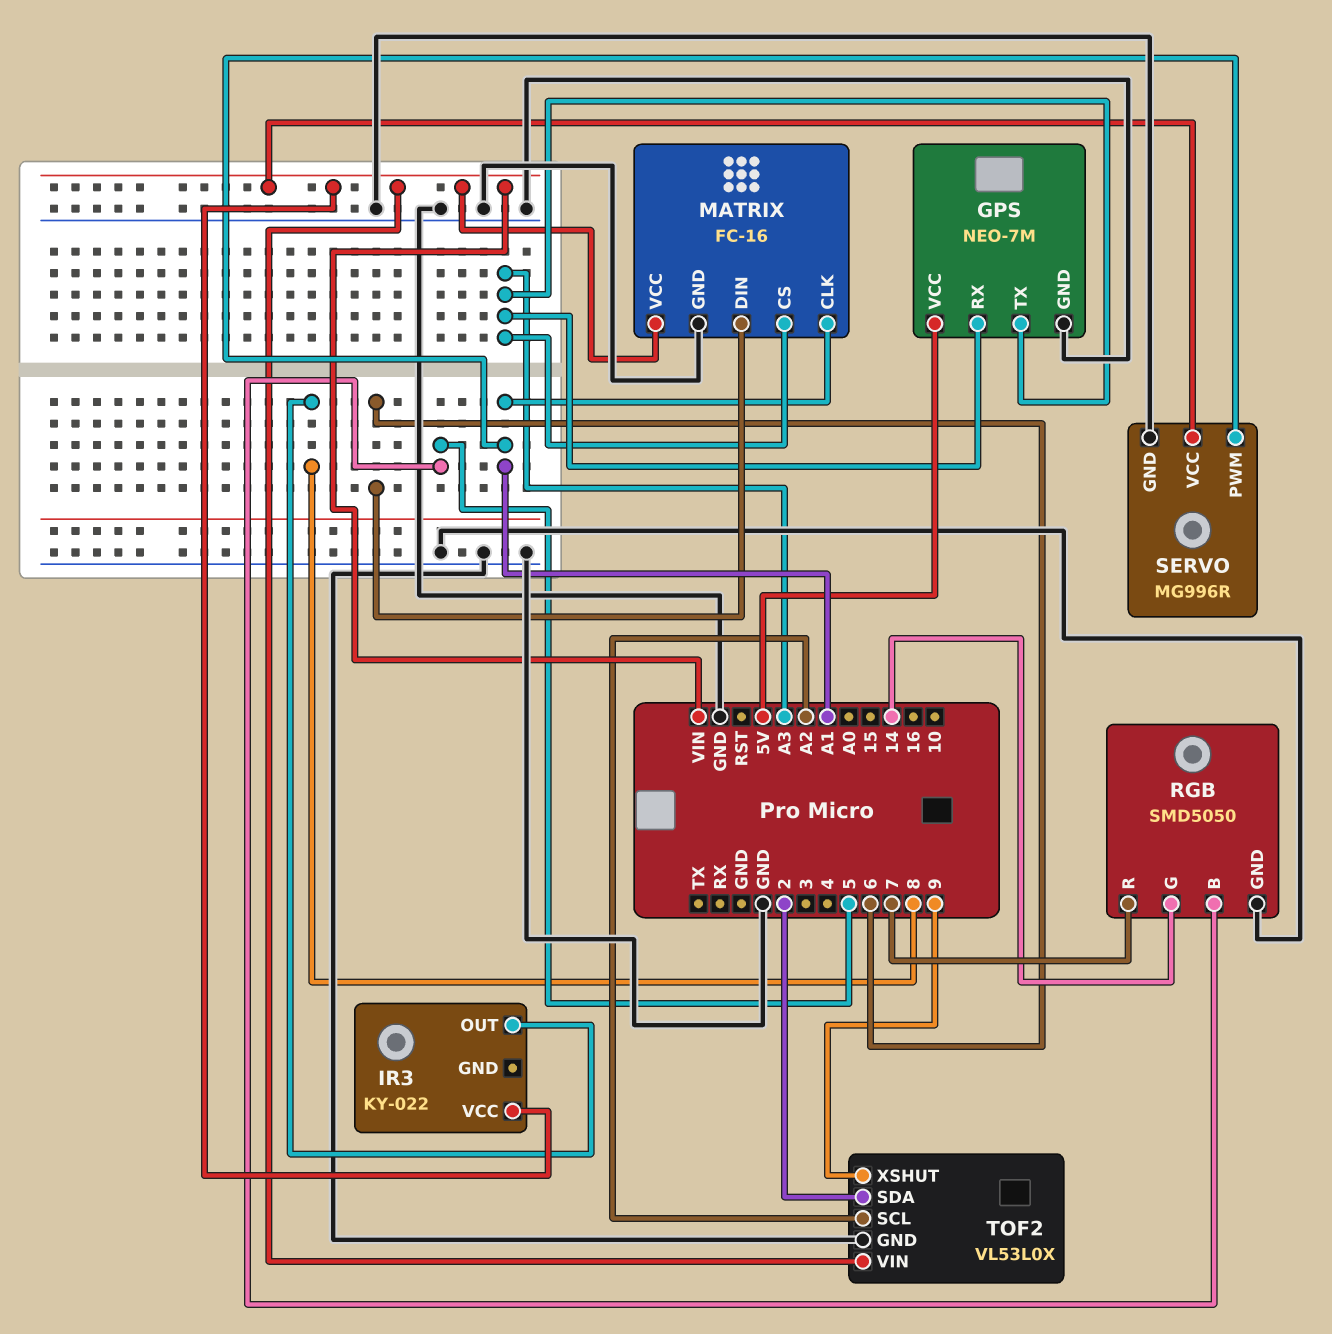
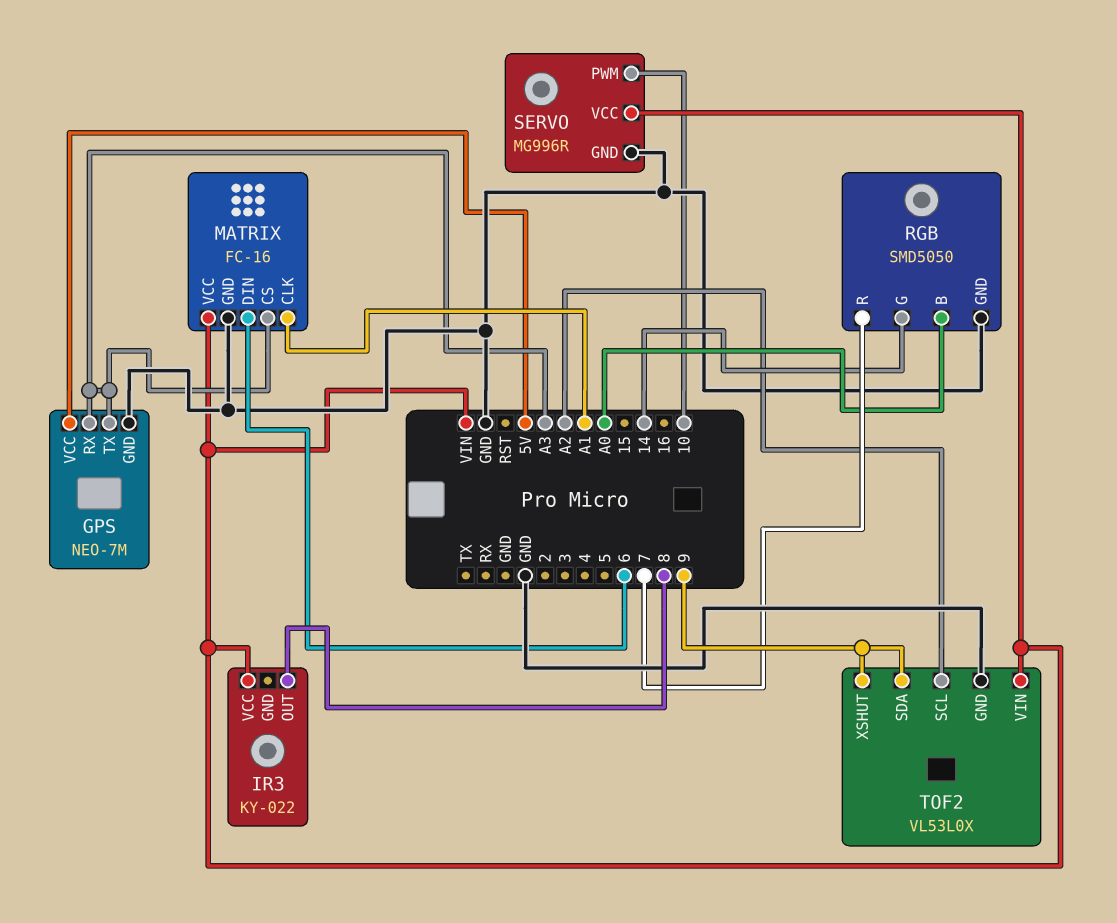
RGB pin B: 5 -> A0
SERVO pin PWM: A1 -> 10
TOF2 pin SDA: 2 -> 9

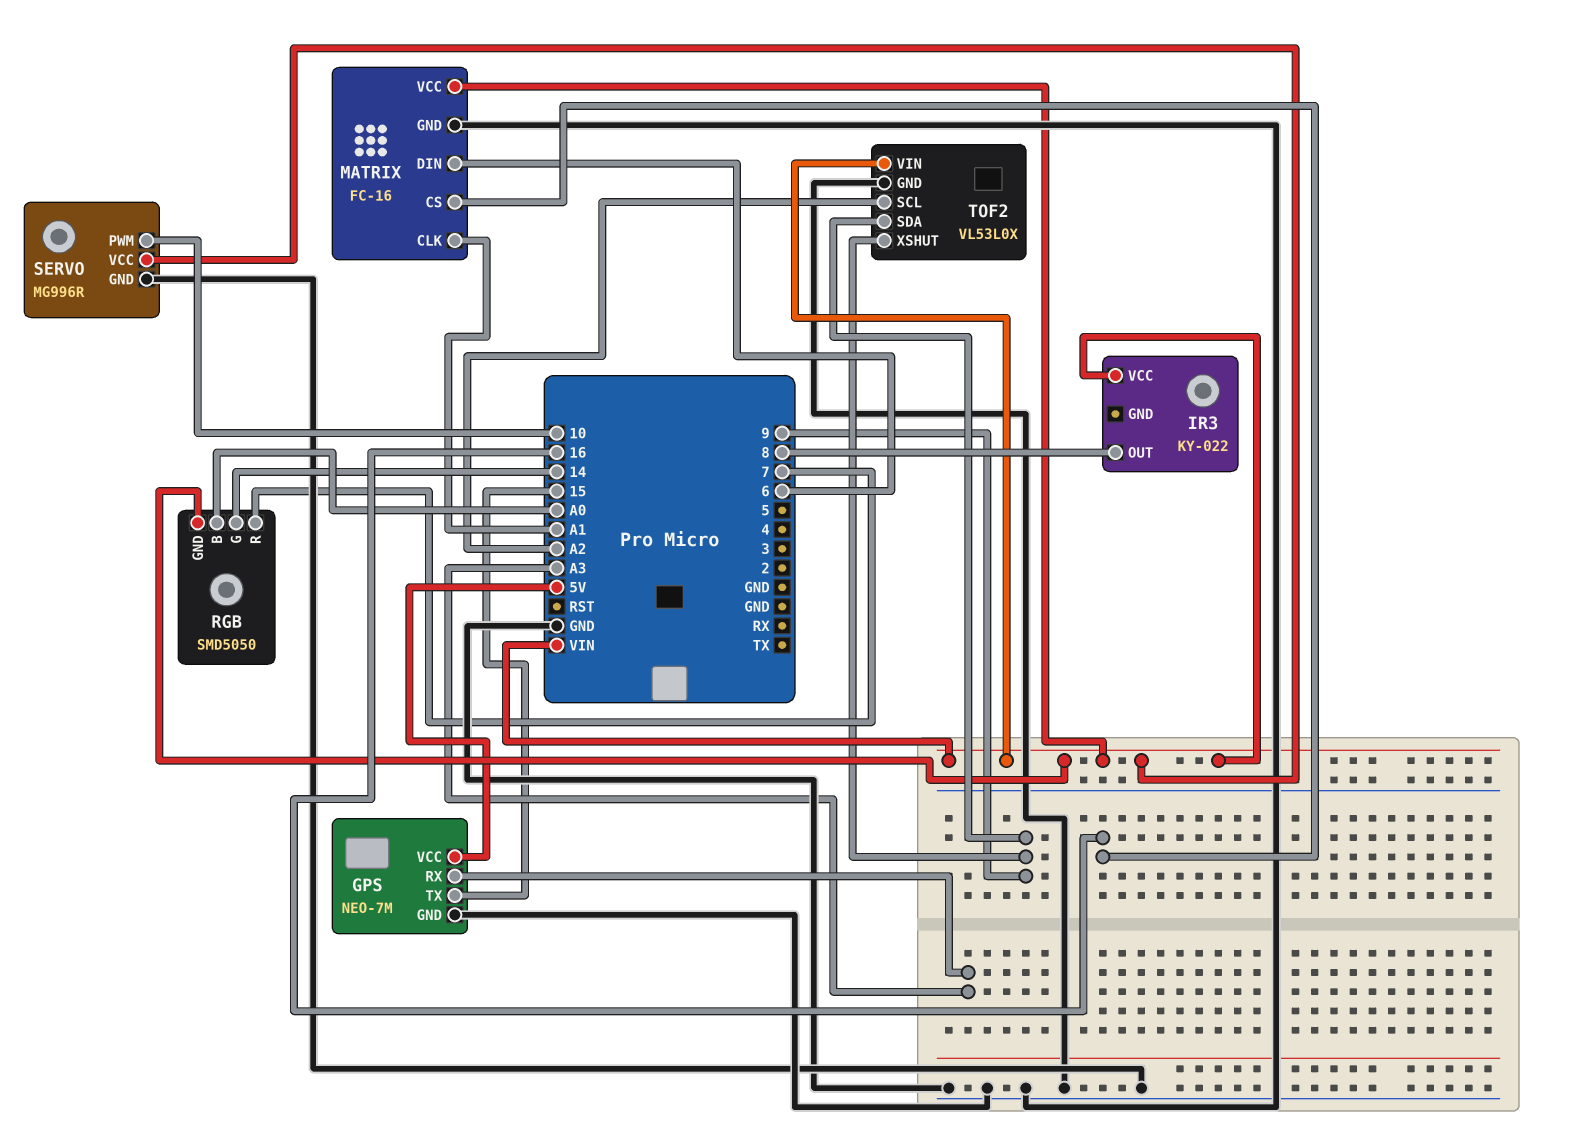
GPS pin TX: A3 -> 15
MATRIX pin CS: A3 -> 16
RGB pin GND: GND -> VIN

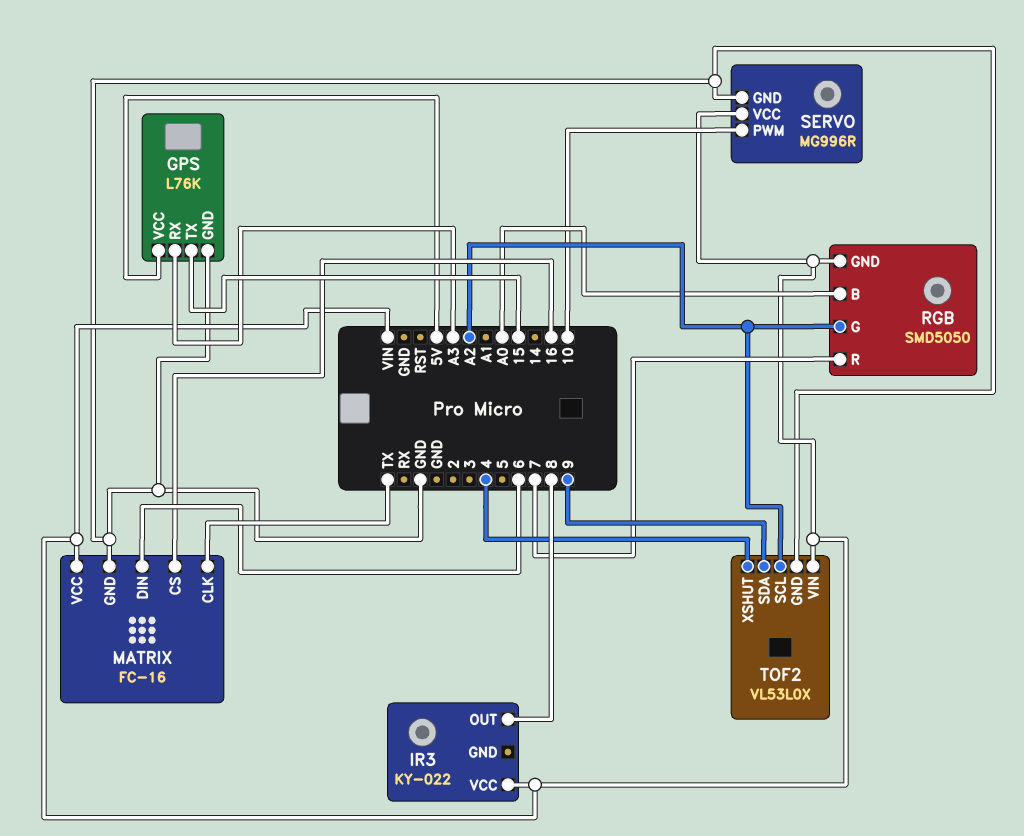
GPS: NEO-7M -> L76K
MATRIX pin CLK: A1 -> TX
RGB pin G: 14 -> A2
TOF2 pin XSHUT: 9 -> 4

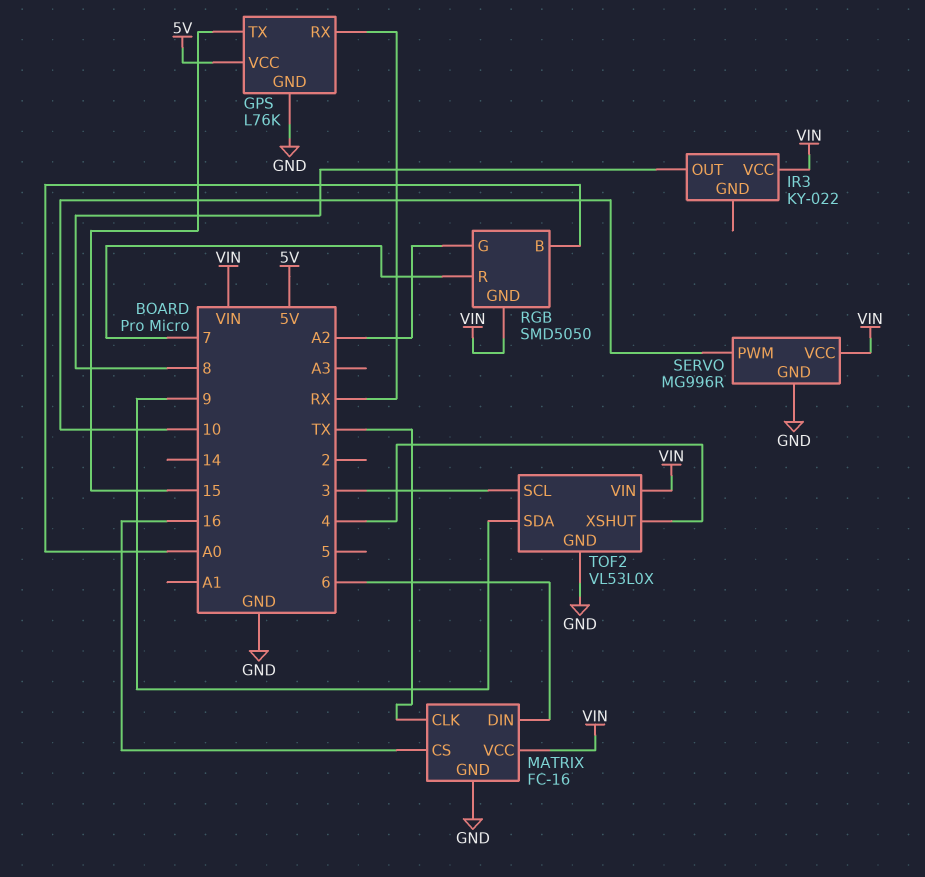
GPS pin RX: A3 -> RX
TOF2 pin SCL: A2 -> 3

